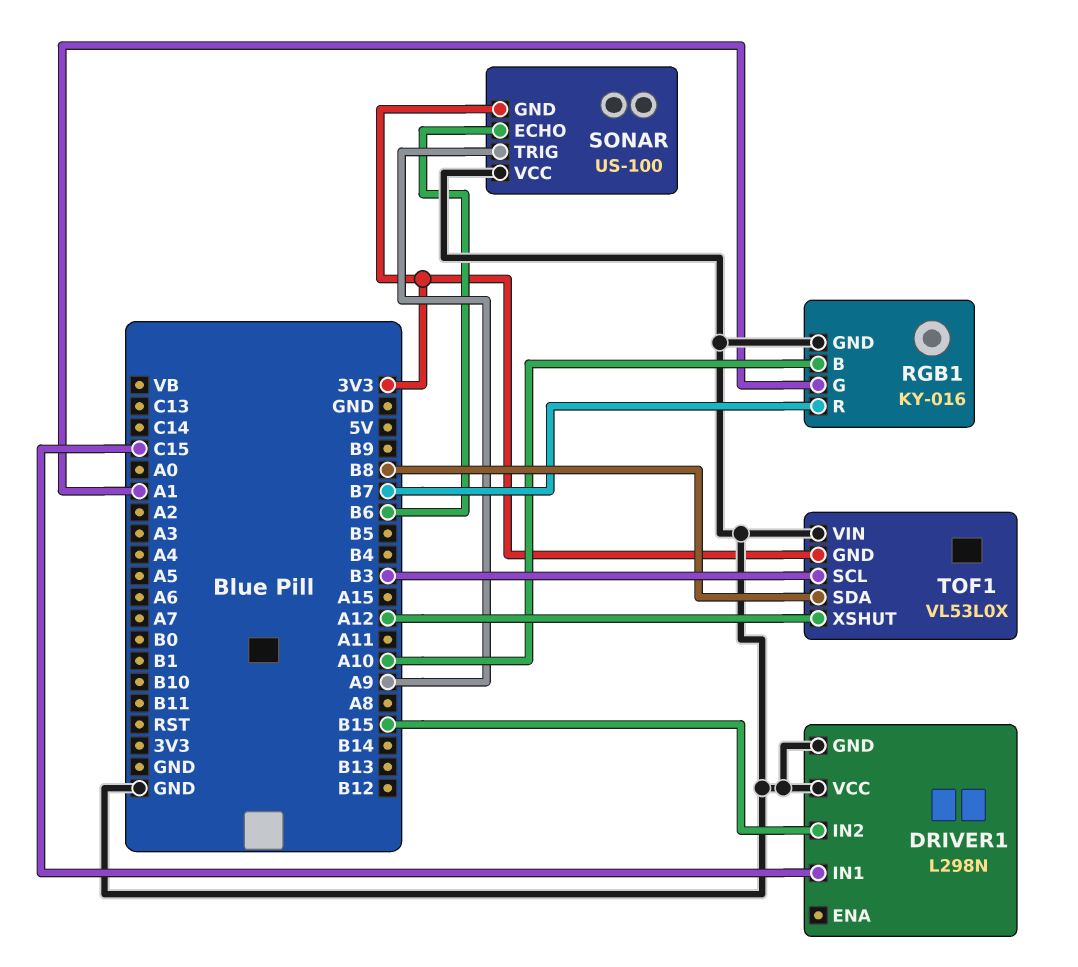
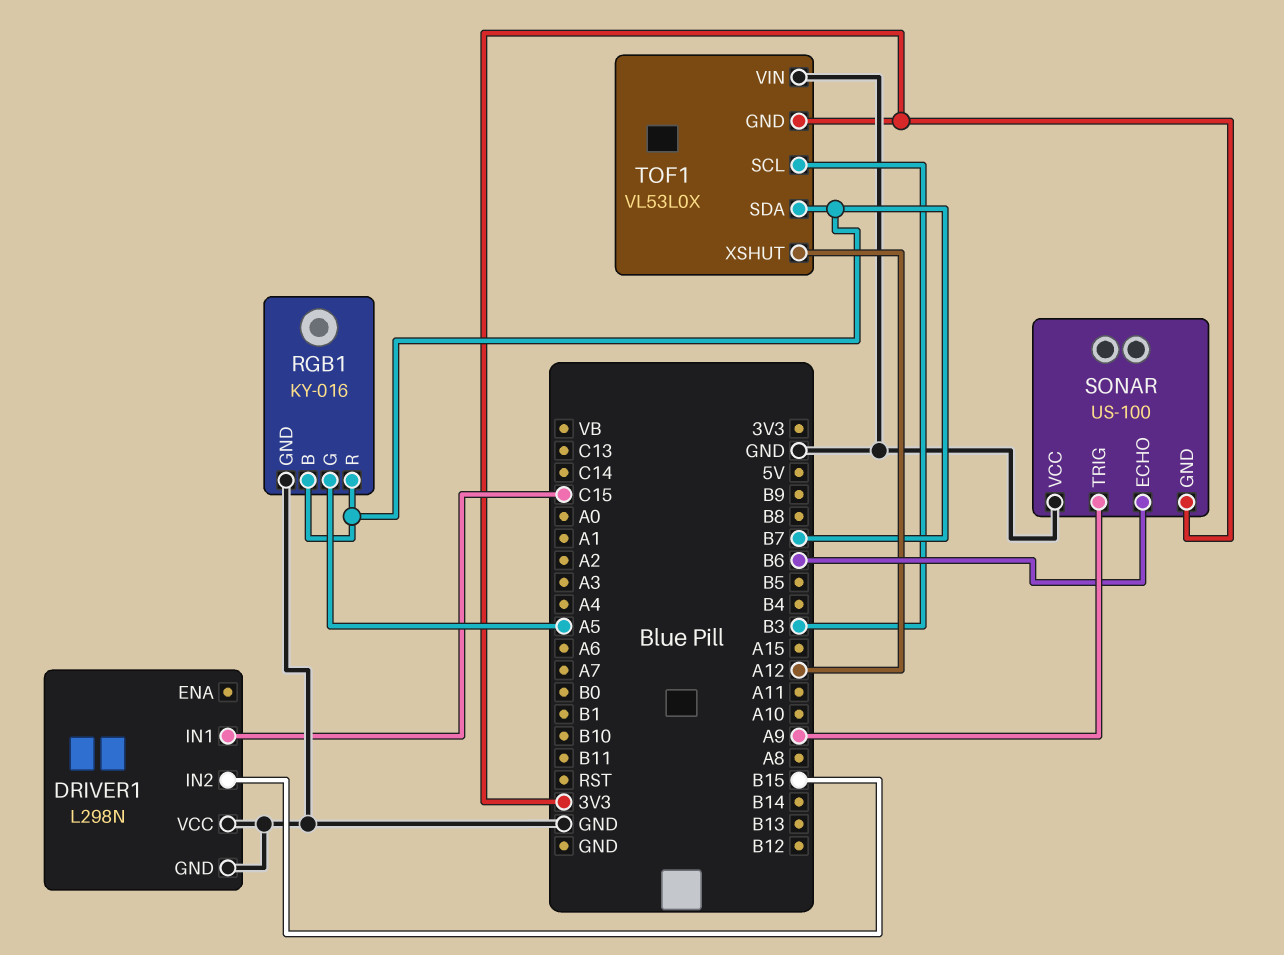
RGB1 pin B: A10 -> B7
RGB1 pin G: A1 -> A5
TOF1 pin SDA: B8 -> B7

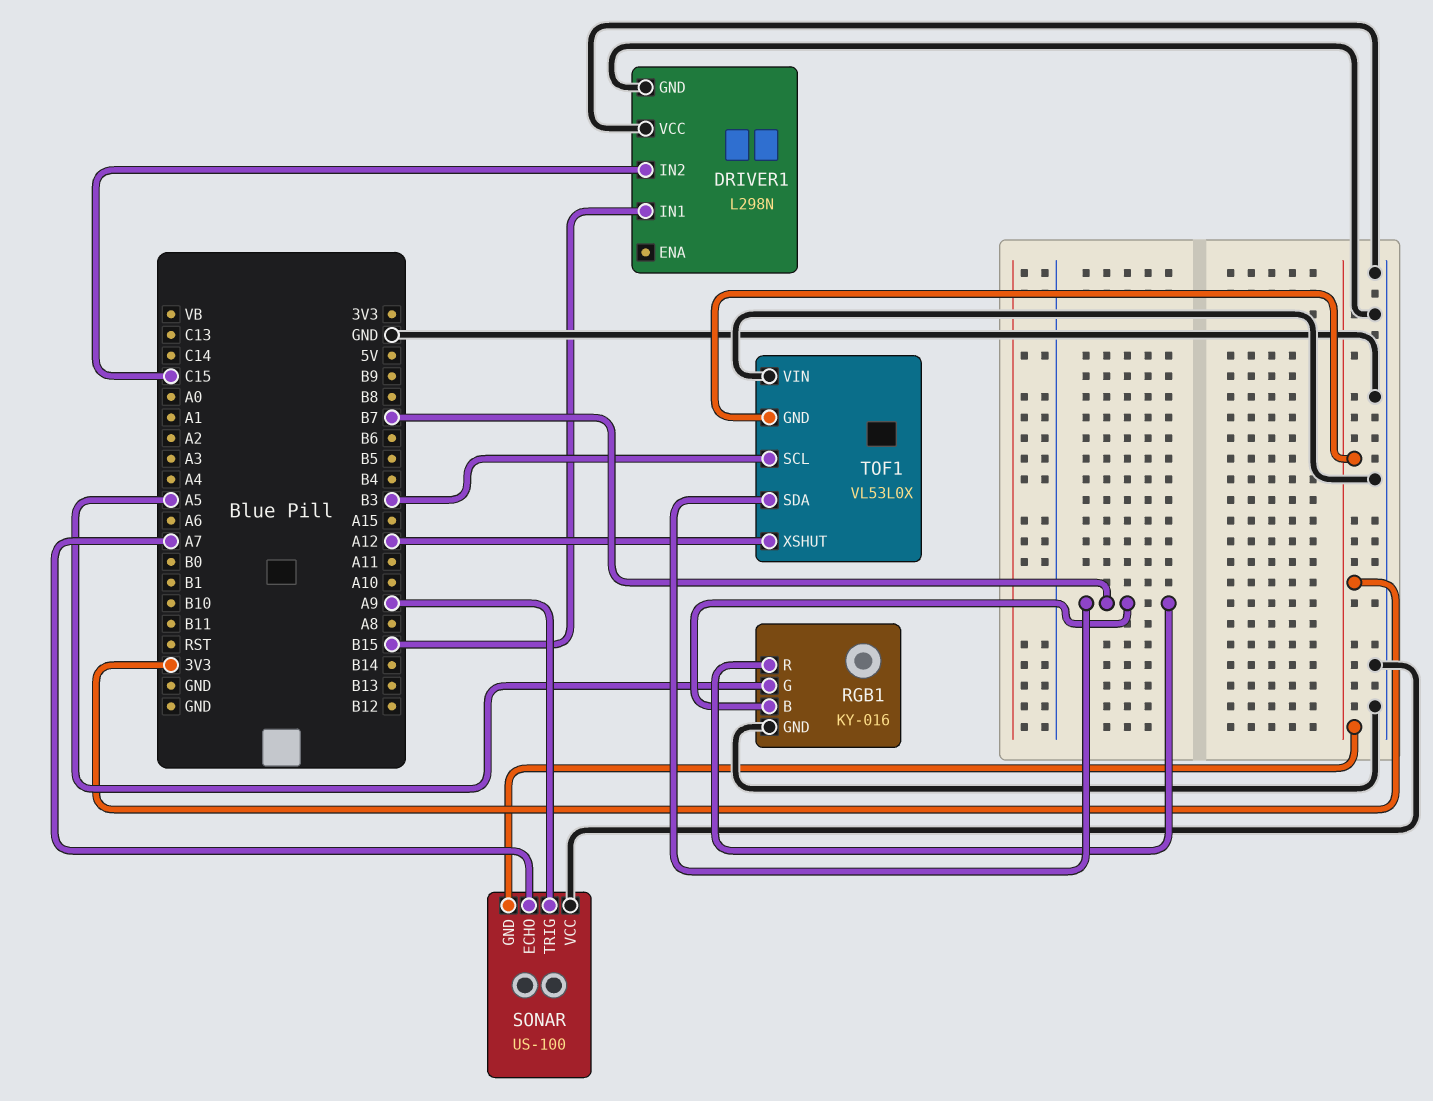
DRIVER1 pin IN1: C15 -> B15
DRIVER1 pin IN2: B15 -> C15
SONAR pin ECHO: B6 -> A7

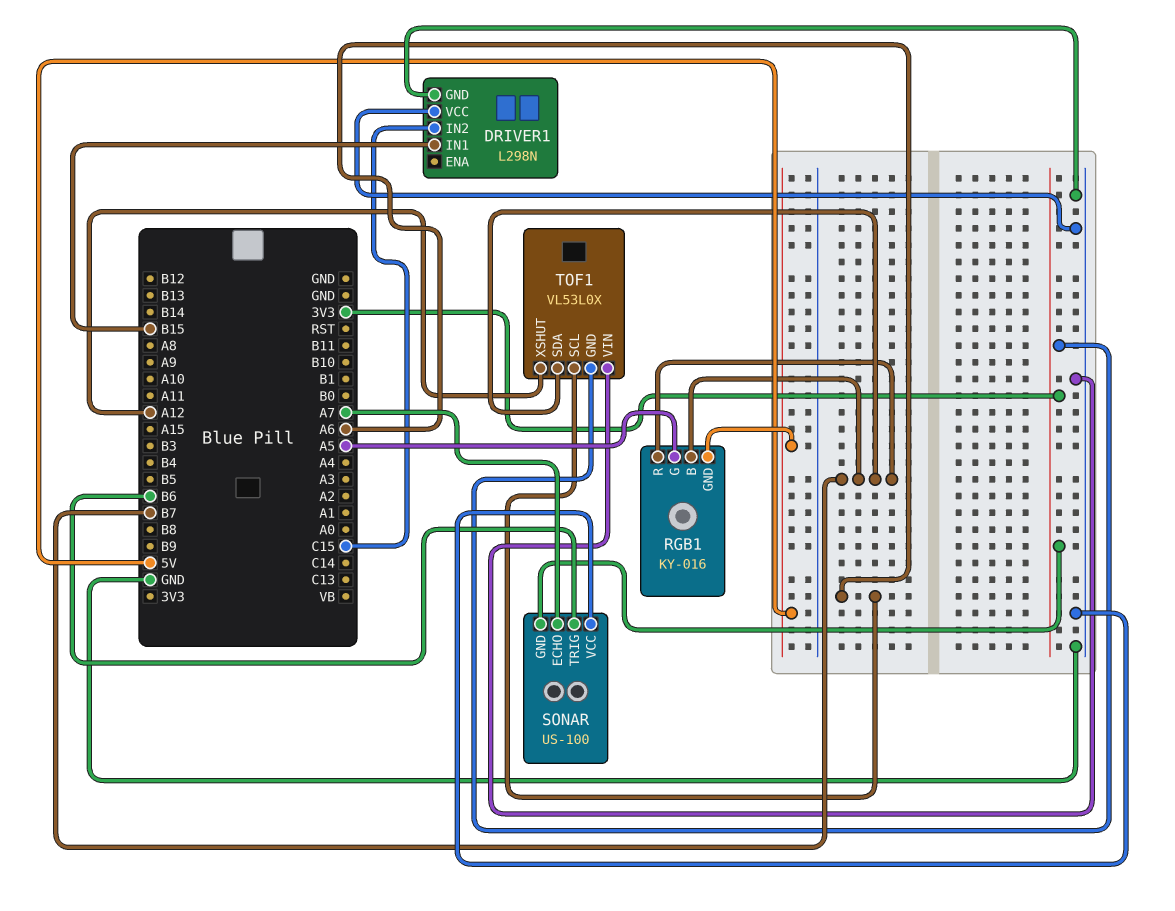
RGB1 pin GND: GND -> 5V
SONAR pin TRIG: A9 -> B6
TOF1 pin SCL: B3 -> A6

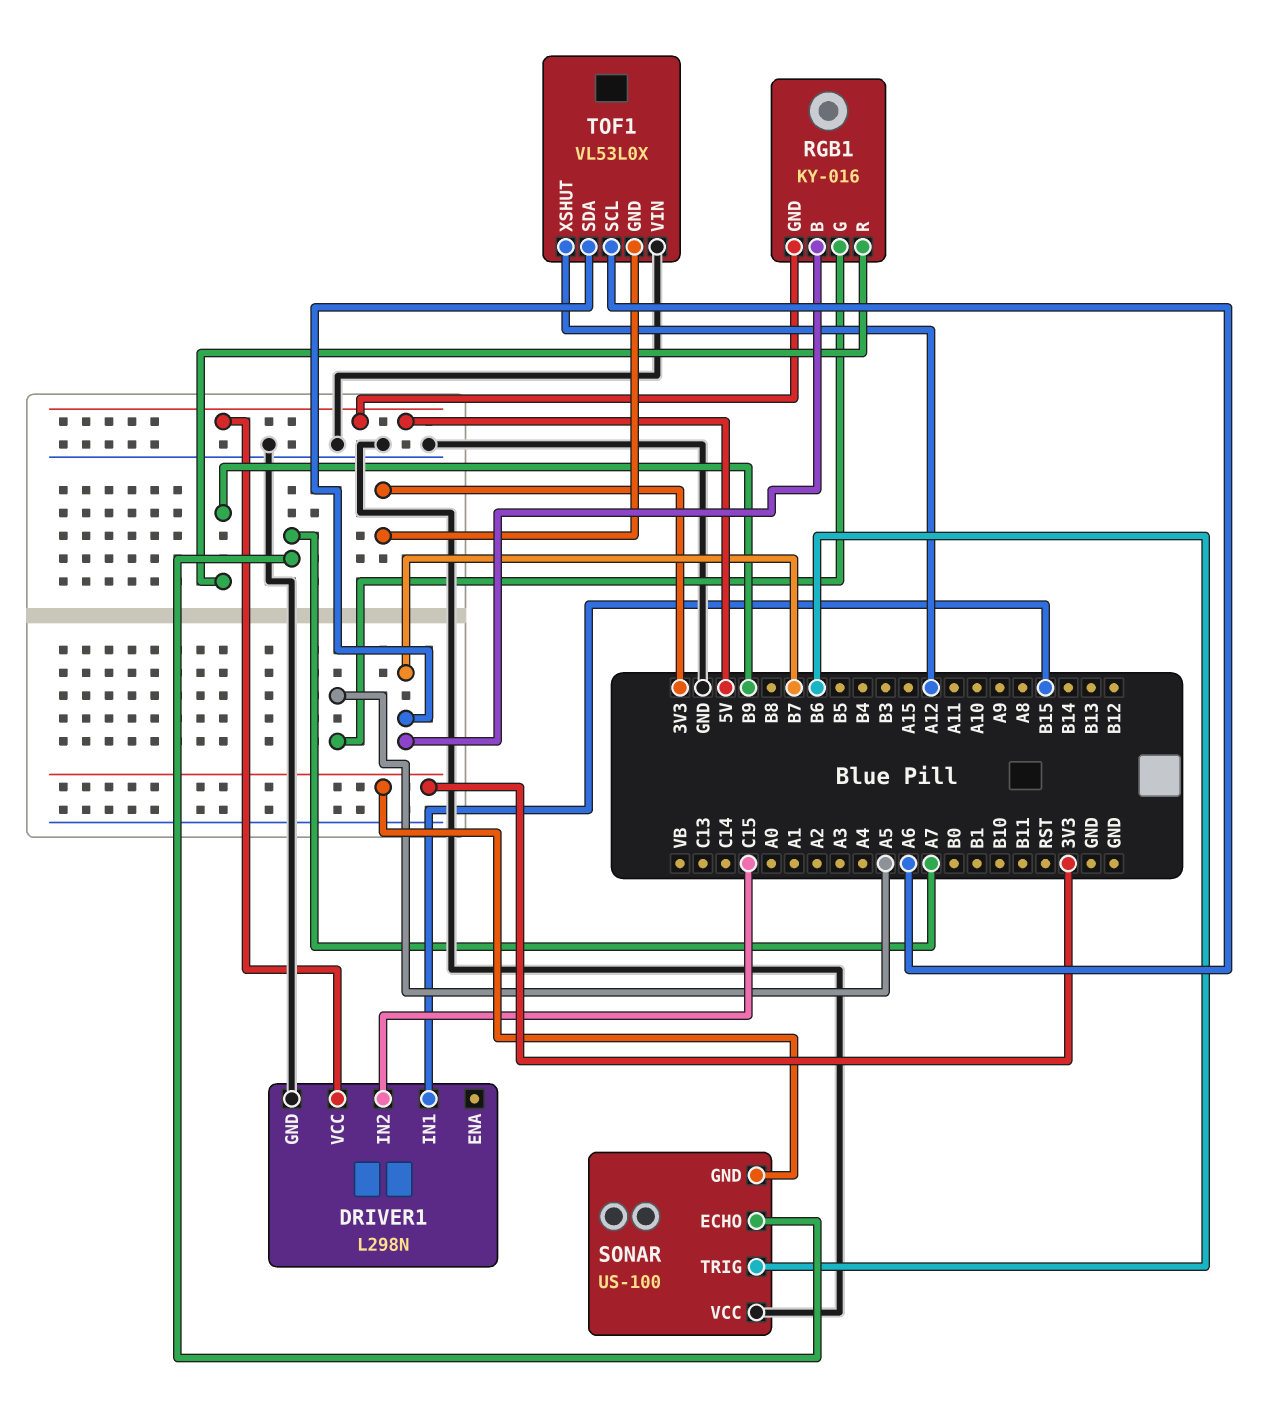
DRIVER1 pin VCC: GND -> 5V
RGB1 pin R: B7 -> B9

